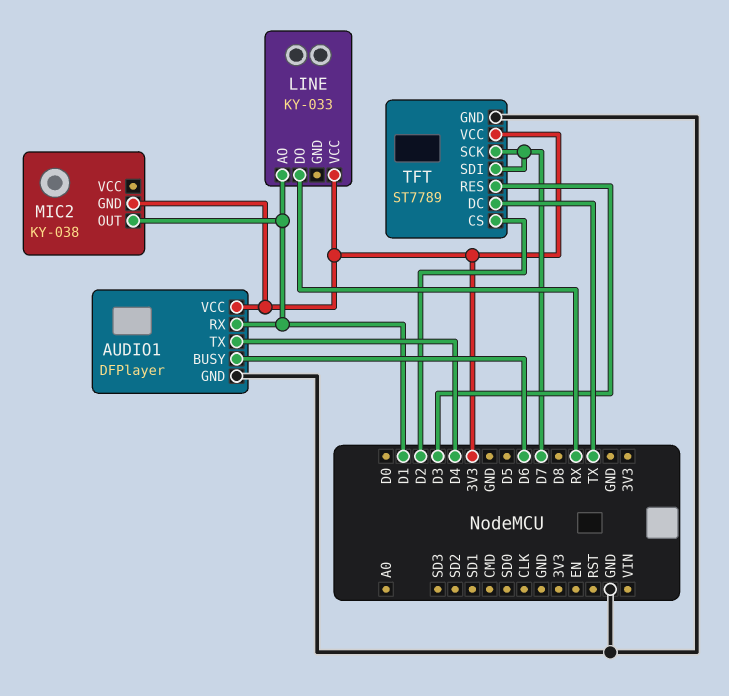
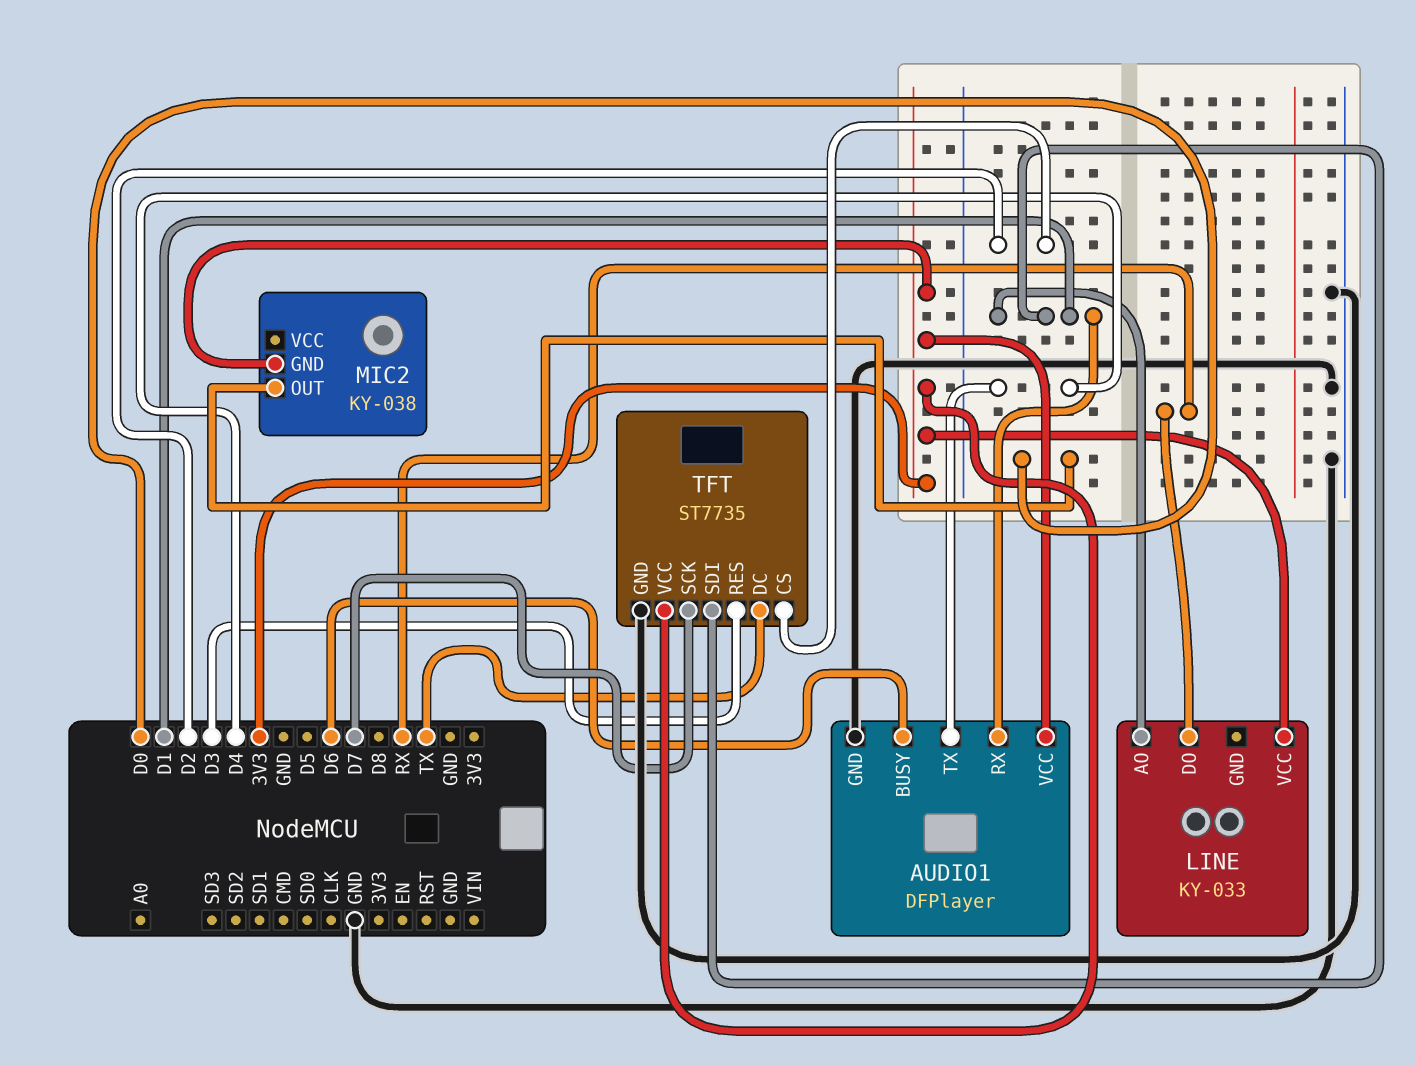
MIC2 pin OUT: D1 -> D0
TFT: ST7789 -> ST7735
TFT pin SDI: D7 -> D1

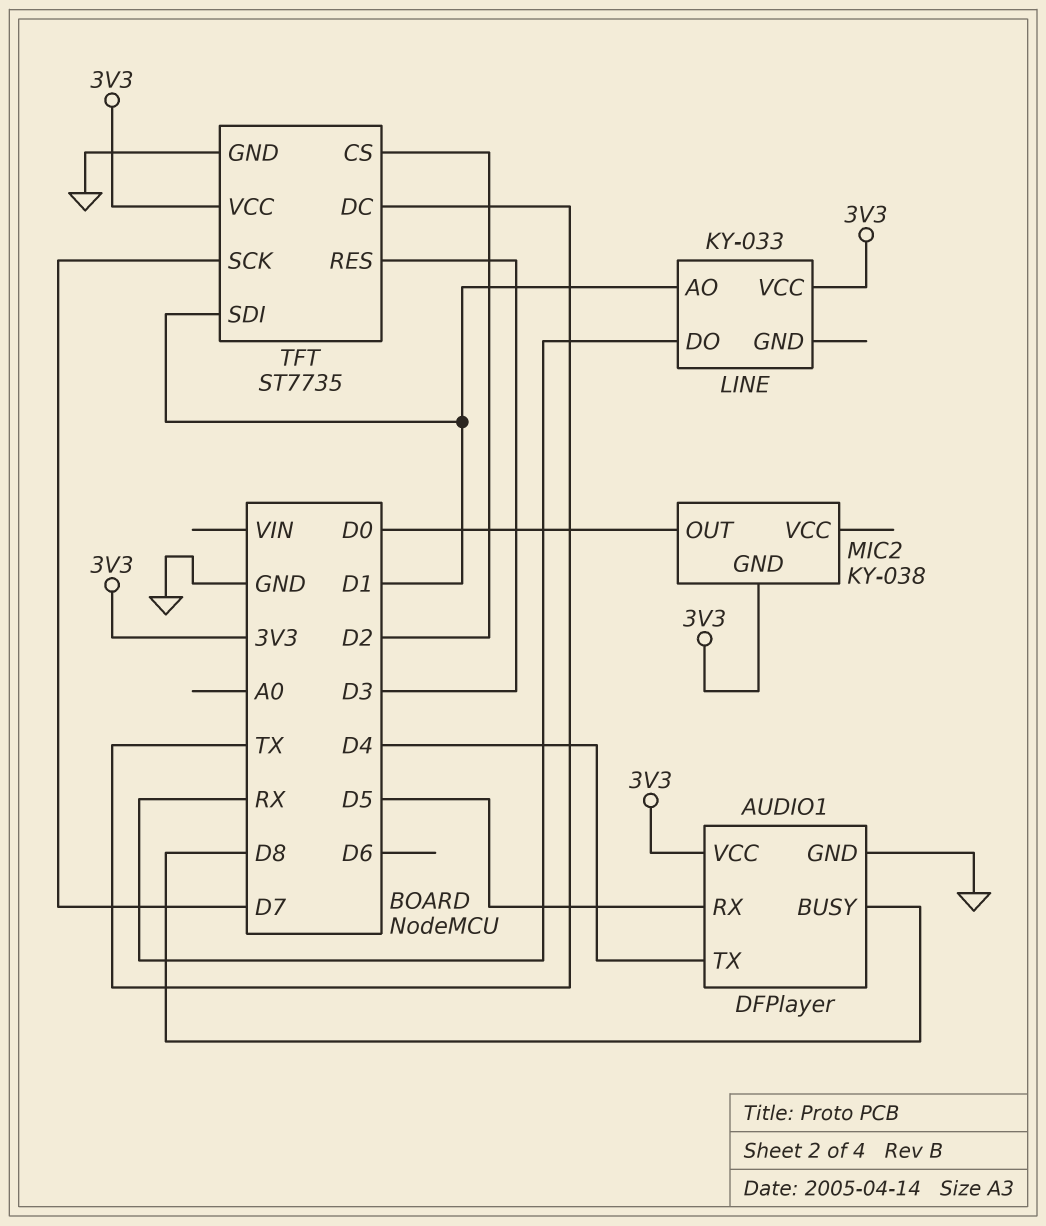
AUDIO1 pin BUSY: D6 -> D8
AUDIO1 pin RX: D1 -> D5

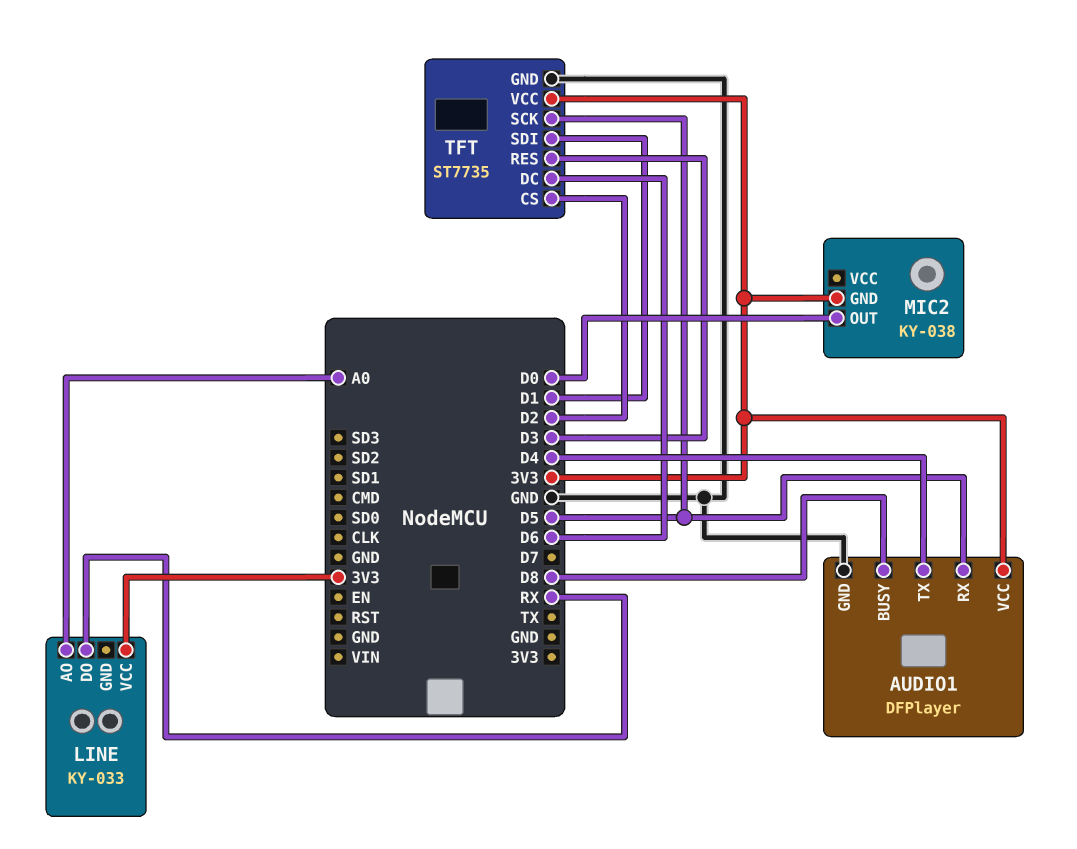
LINE pin AO: D1 -> A0
TFT pin DC: TX -> D6
TFT pin SCK: D7 -> D5

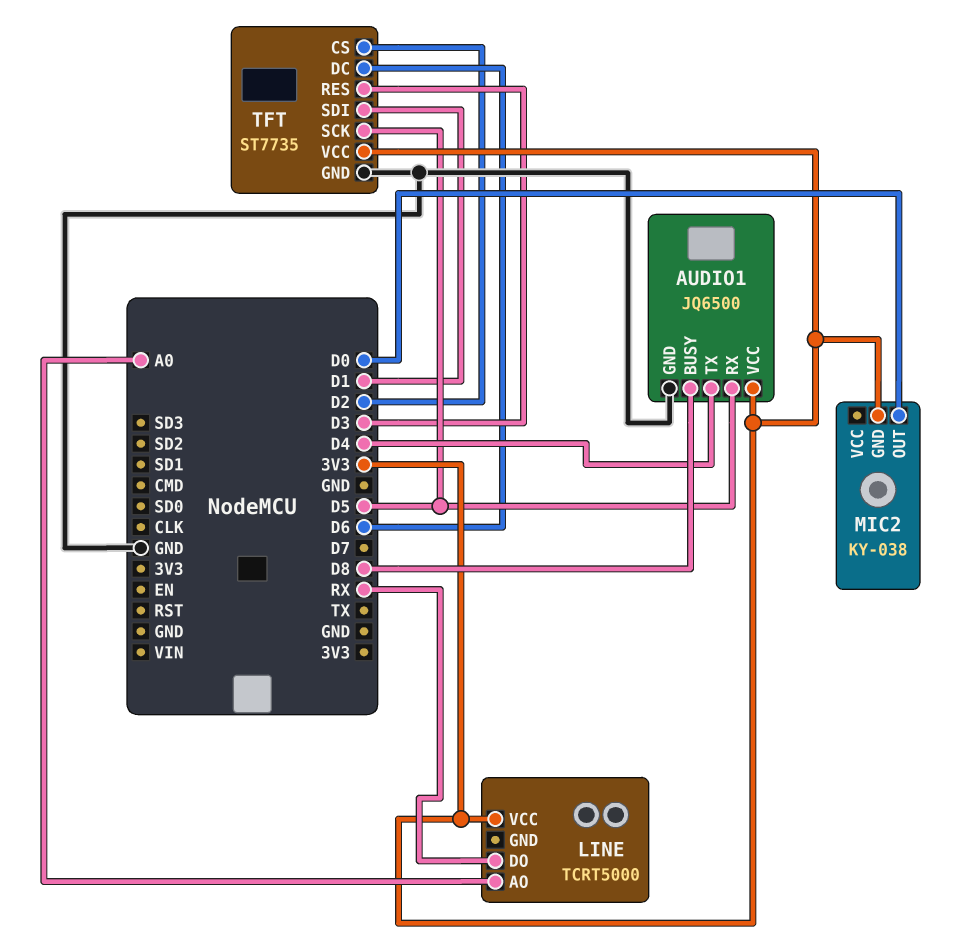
AUDIO1: DFPlayer -> JQ6500
LINE: KY-033 -> TCRT5000

